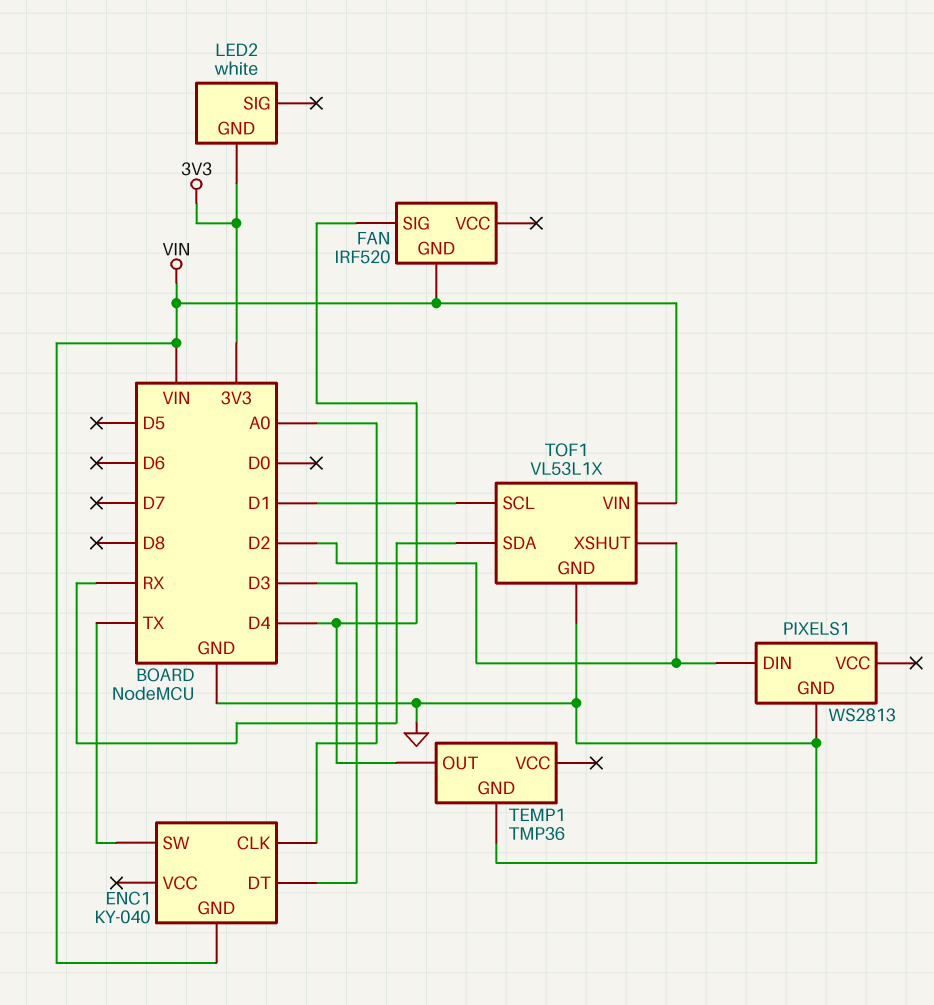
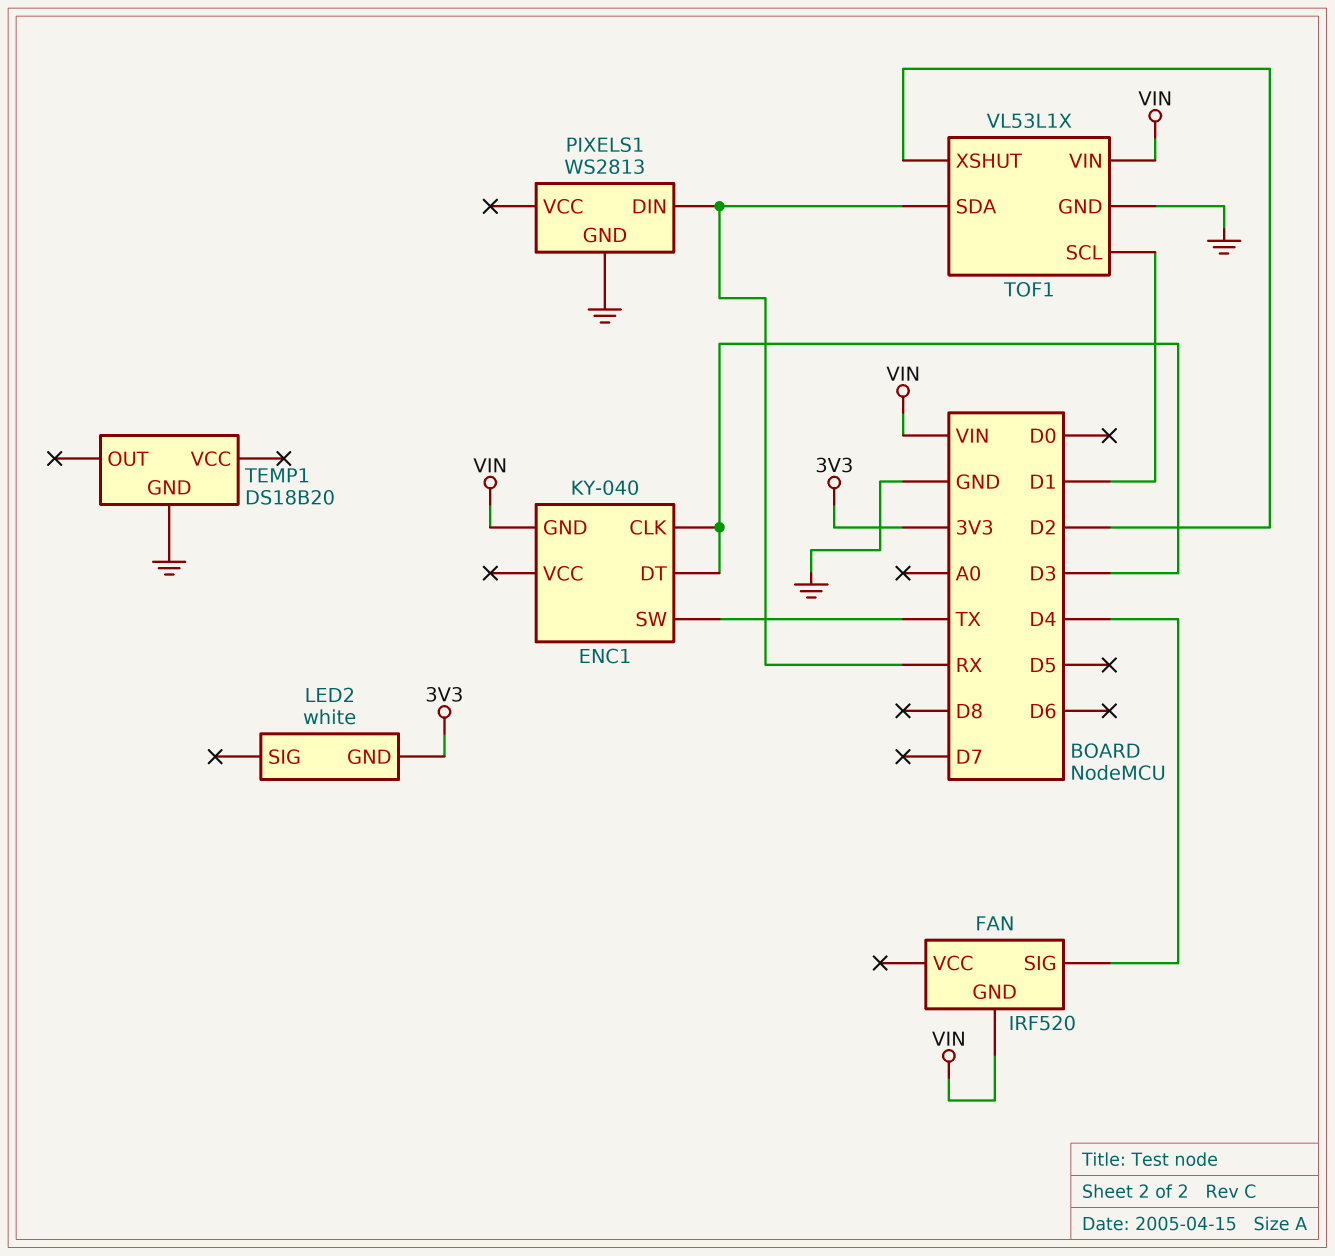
ENC1 pin CLK: A0 -> D3
PIXELS1 pin DIN: D2 -> RX
TEMP1: TMP36 -> DS18B20
TEMP1 pin OUT: D4 -> none

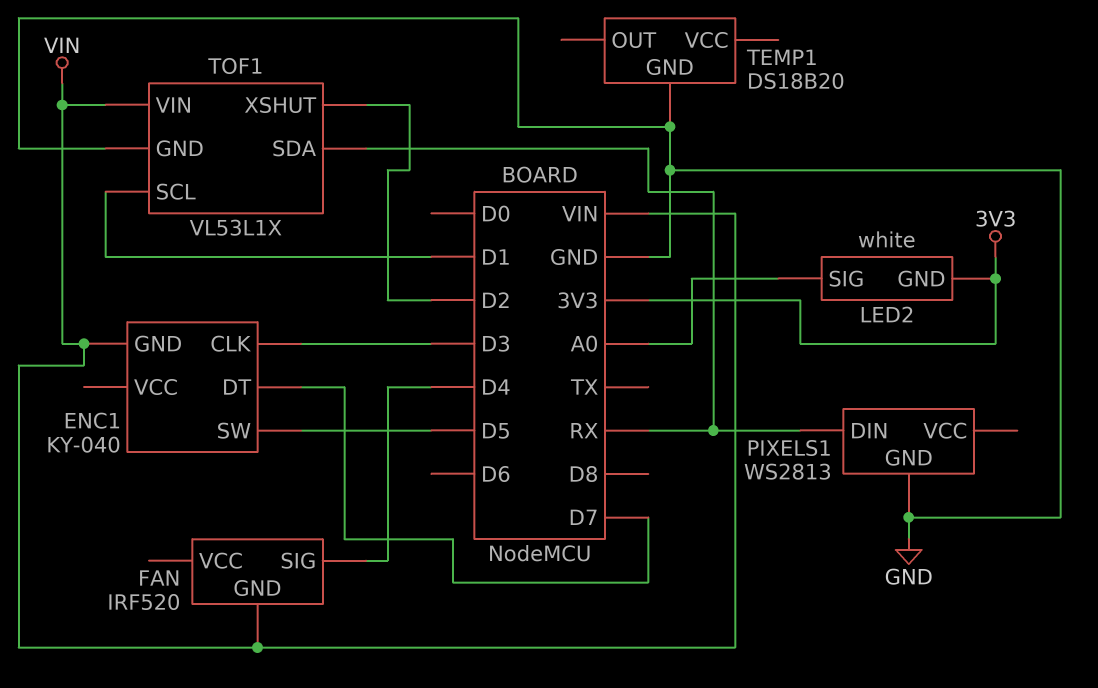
ENC1 pin DT: D3 -> D7
ENC1 pin SW: TX -> D5
LED2 pin SIG: none -> A0

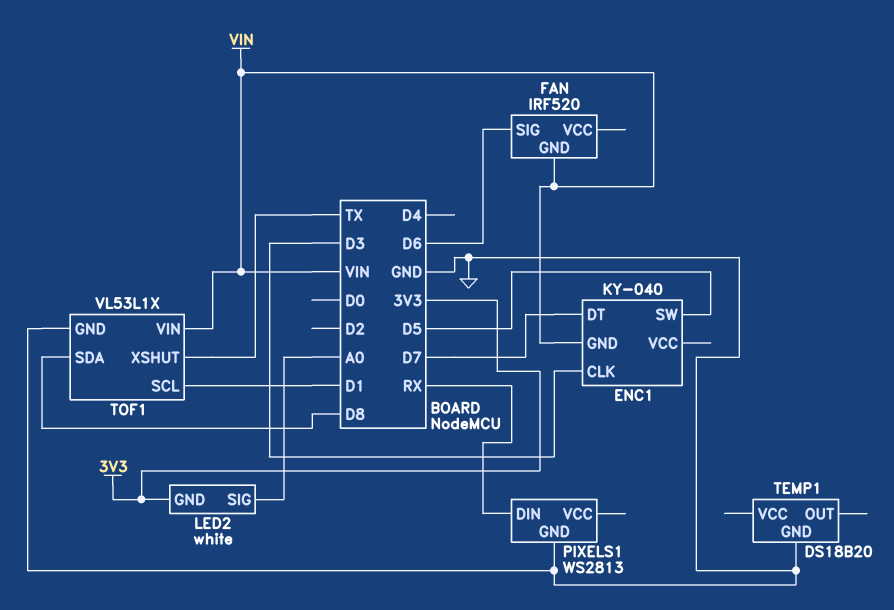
FAN pin SIG: D4 -> D6
TOF1 pin SDA: RX -> D8
TOF1 pin XSHUT: D2 -> TX

